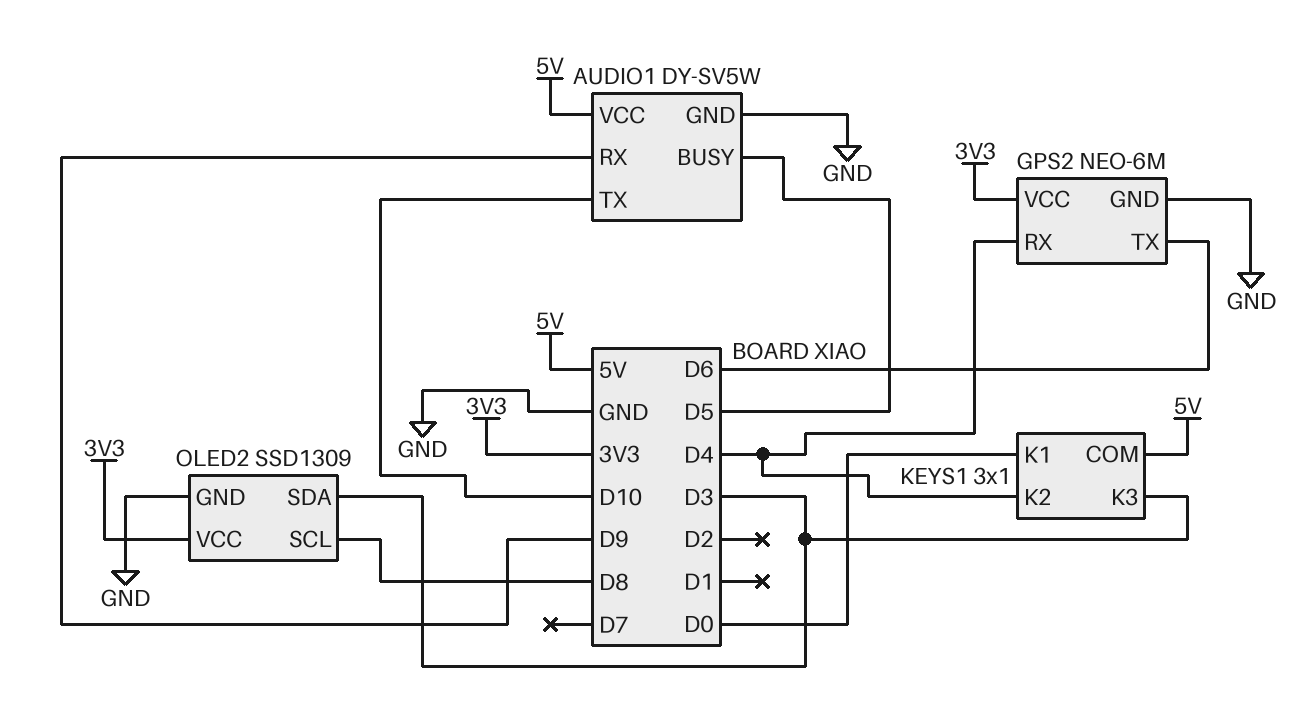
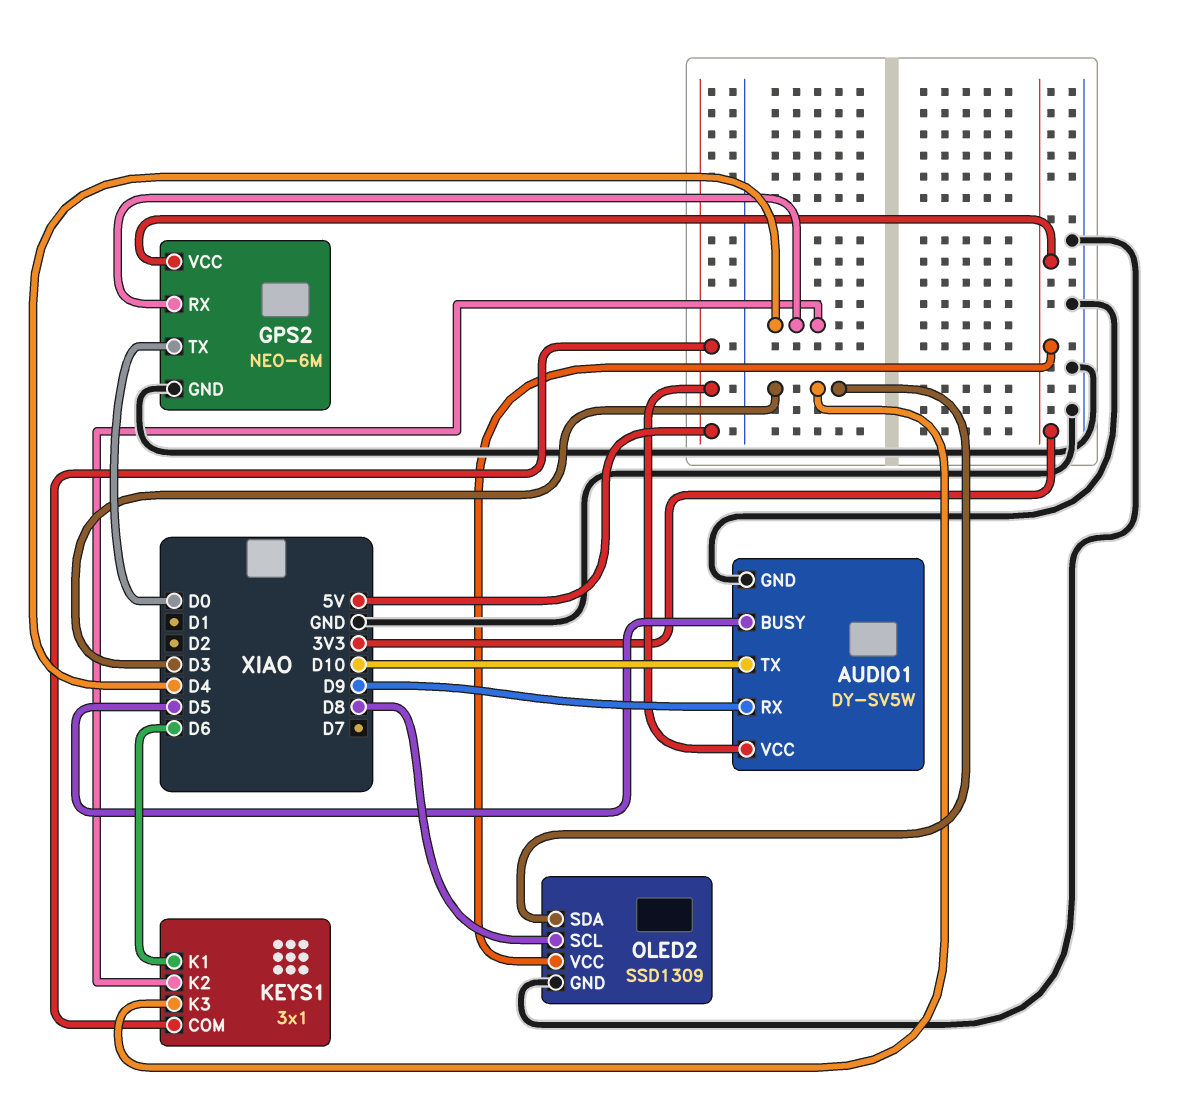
GPS2 pin TX: D6 -> D0
KEYS1 pin K1: D0 -> D6

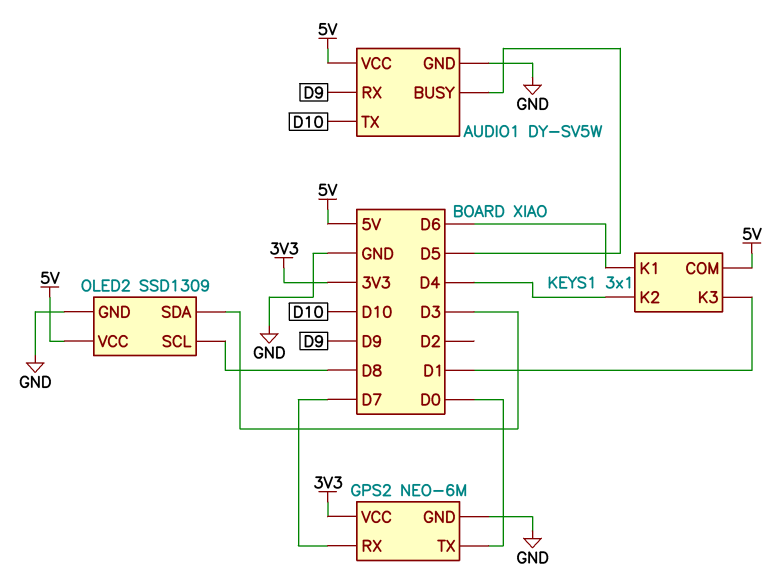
GPS2 pin RX: D4 -> D7
KEYS1 pin K3: D3 -> D1
OLED2 pin VCC: 3V3 -> 5V

